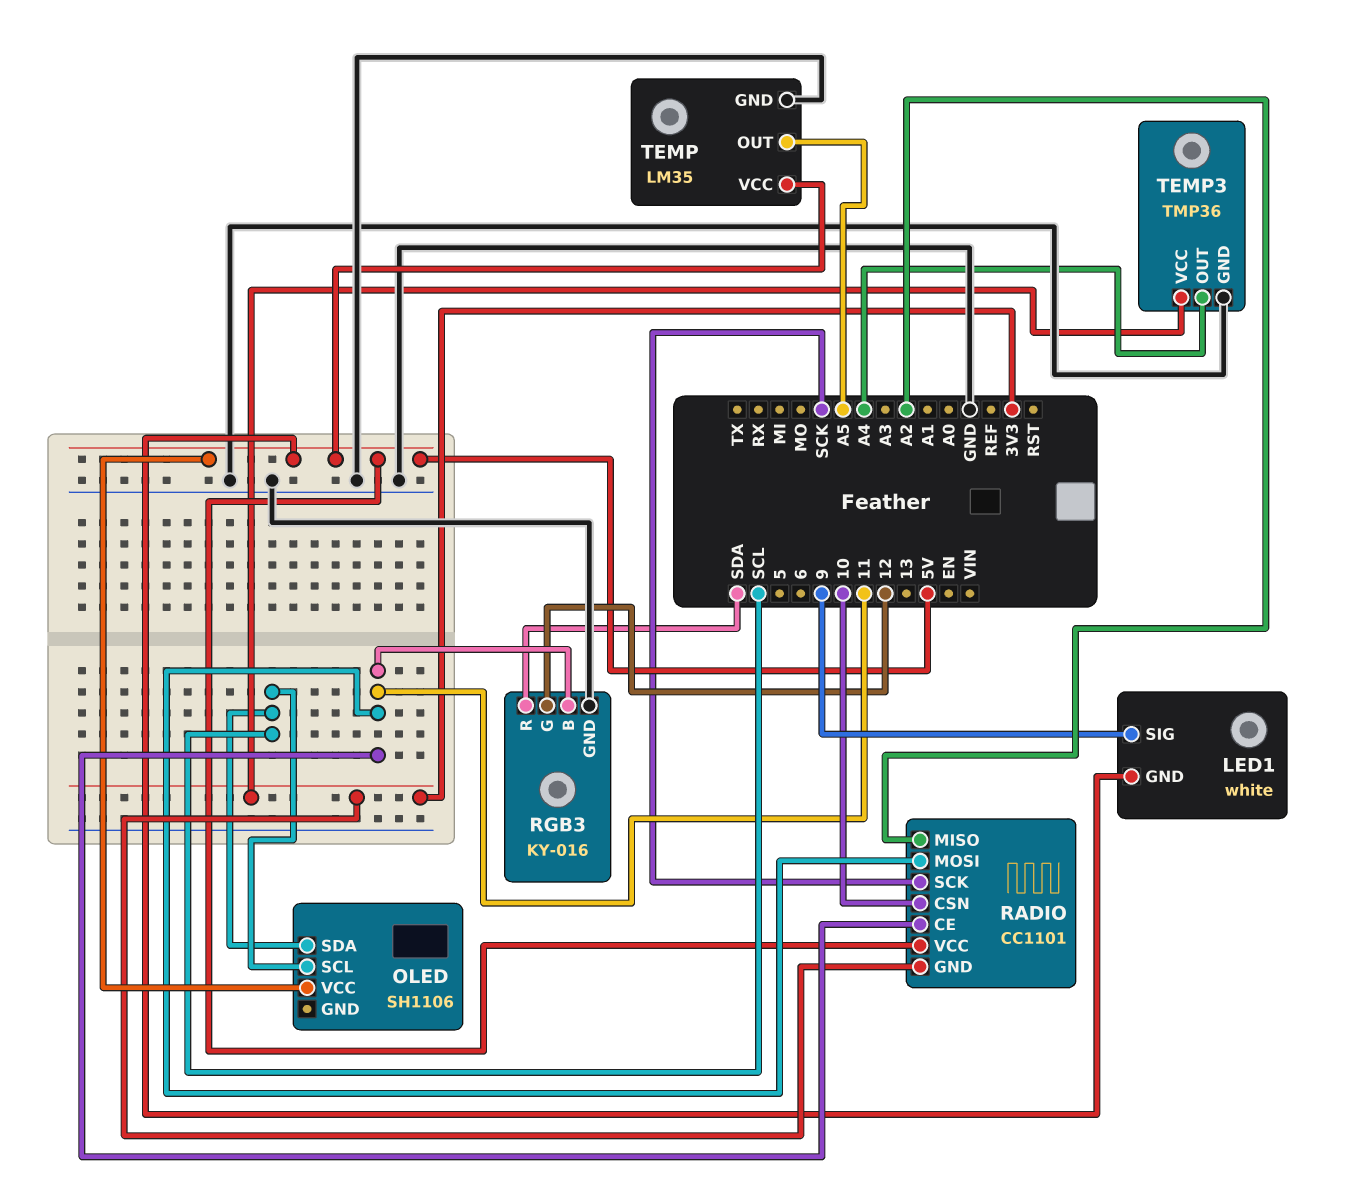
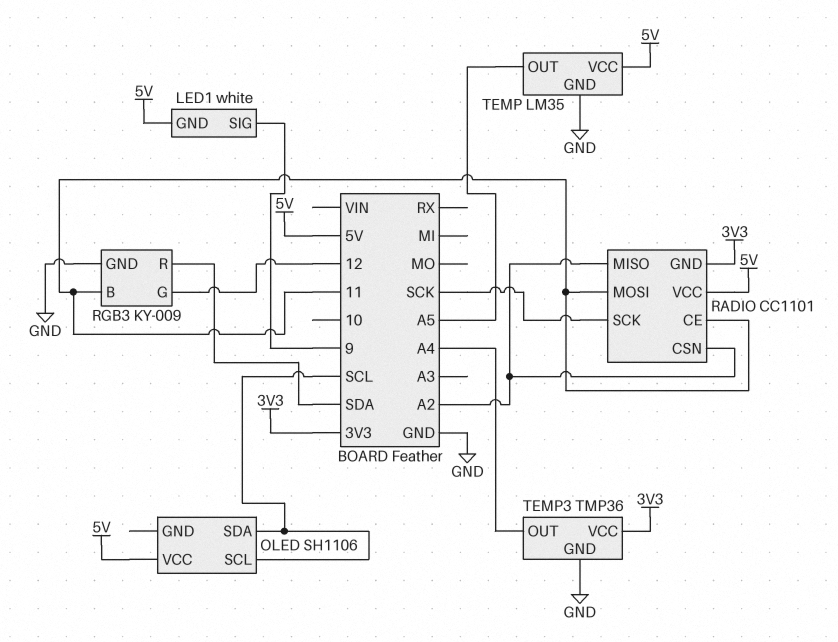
RADIO pin CSN: 10 -> A2
RGB3: KY-016 -> KY-009

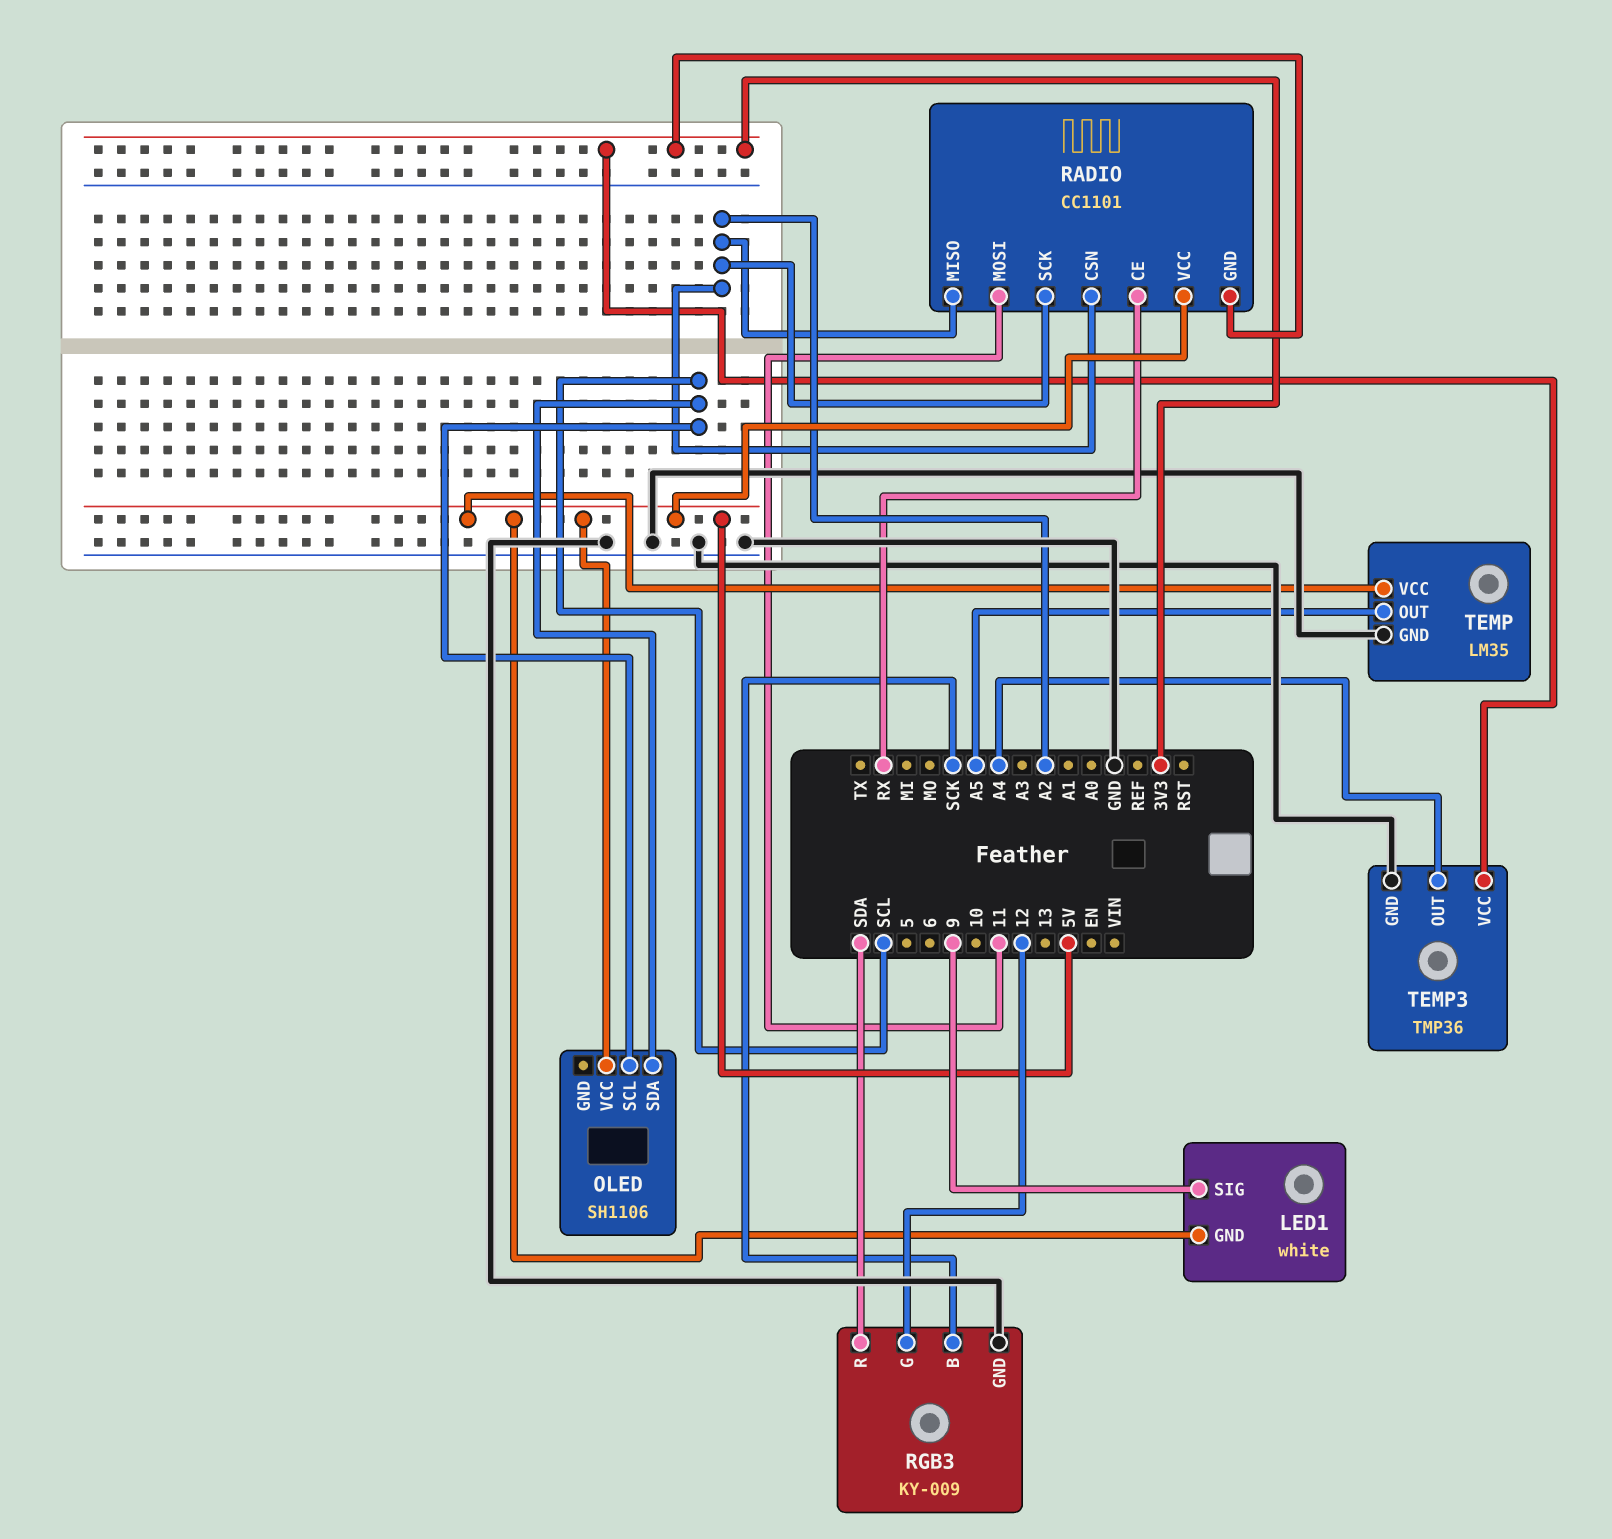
RADIO pin CE: 11 -> RX
RADIO pin SCK: SCK -> A2
RGB3 pin B: 11 -> SCK

